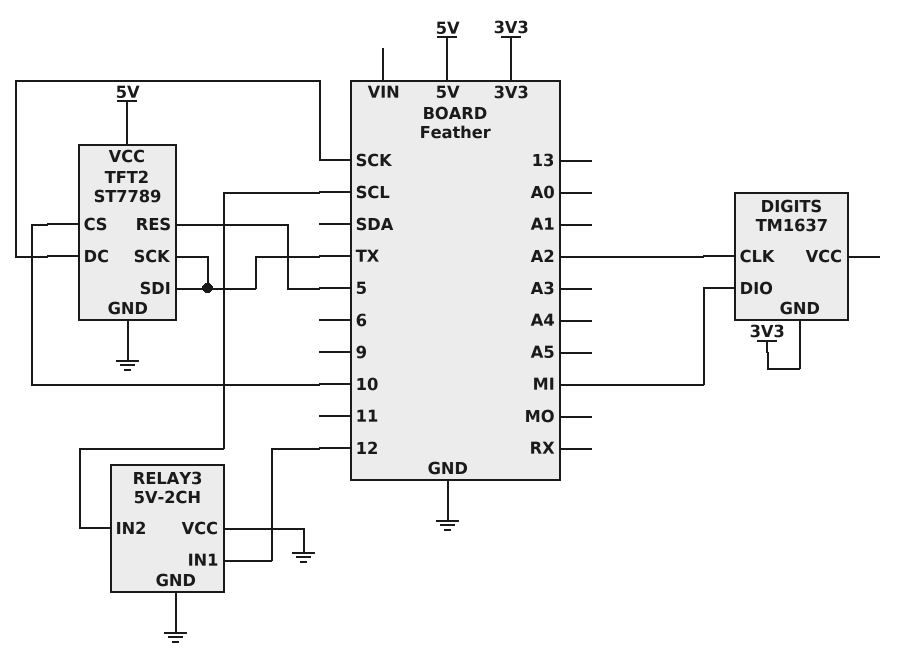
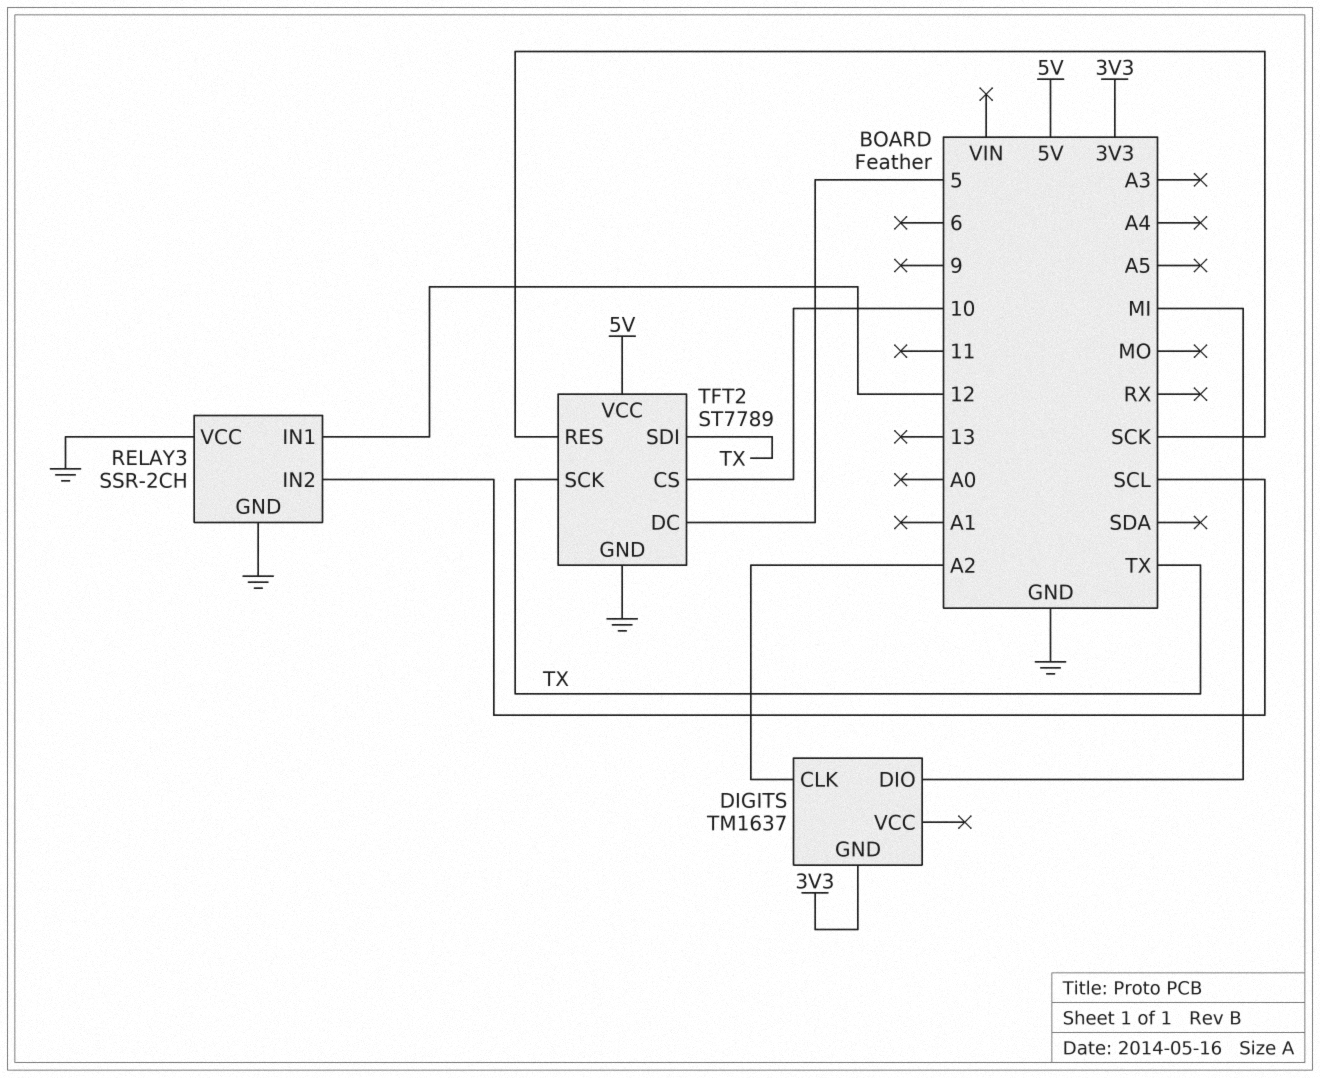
RELAY3: 5V-2CH -> SSR-2CH
TFT2 pin DC: SCK -> 5
TFT2 pin RES: 5 -> SCK

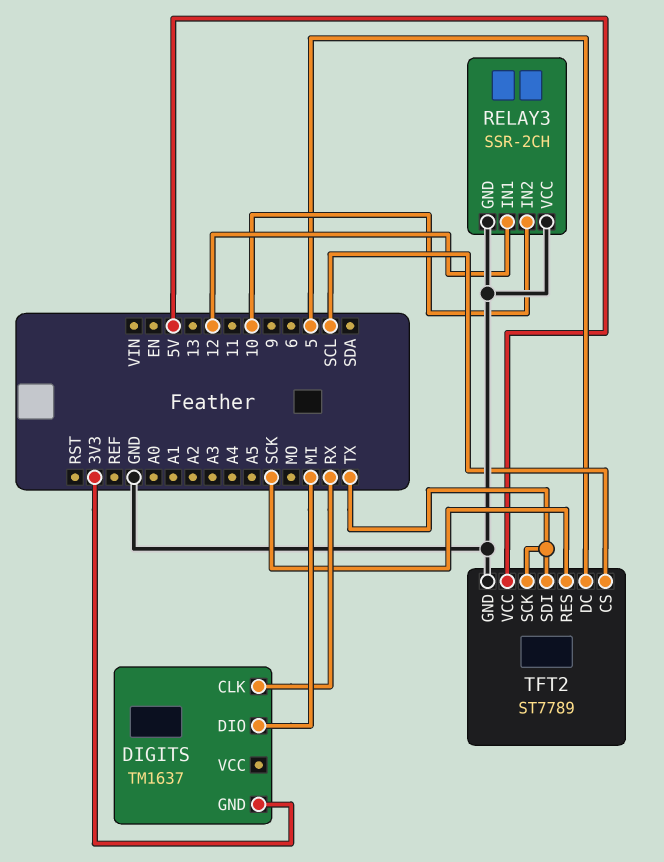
DIGITS pin CLK: A2 -> RX
RELAY3 pin IN2: SCL -> 10
TFT2 pin CS: 10 -> SCL

